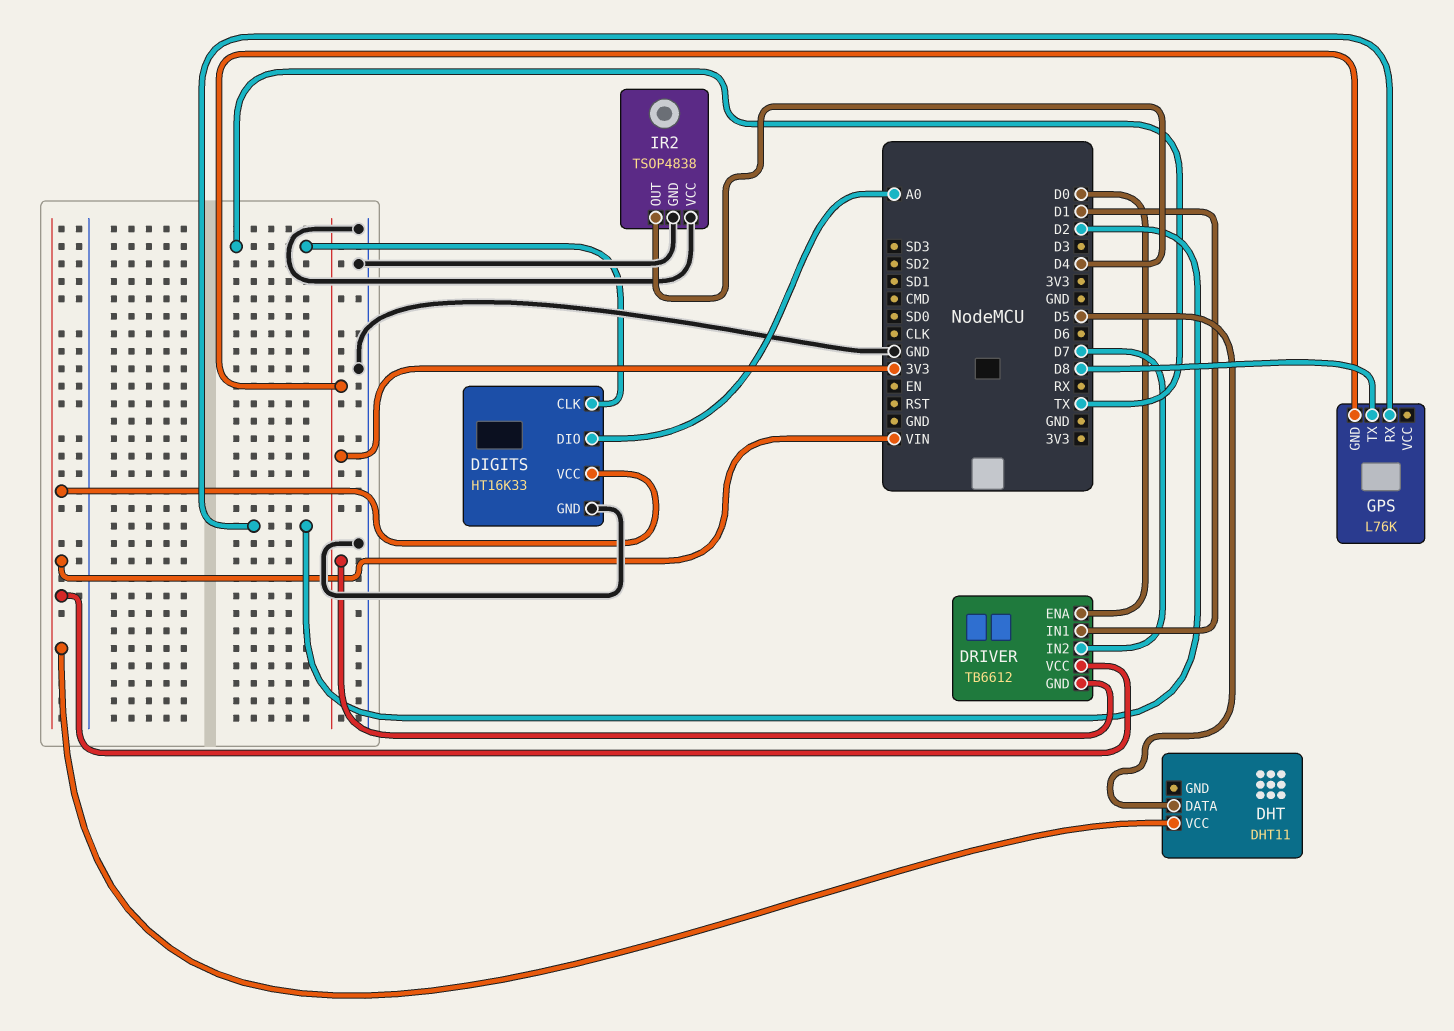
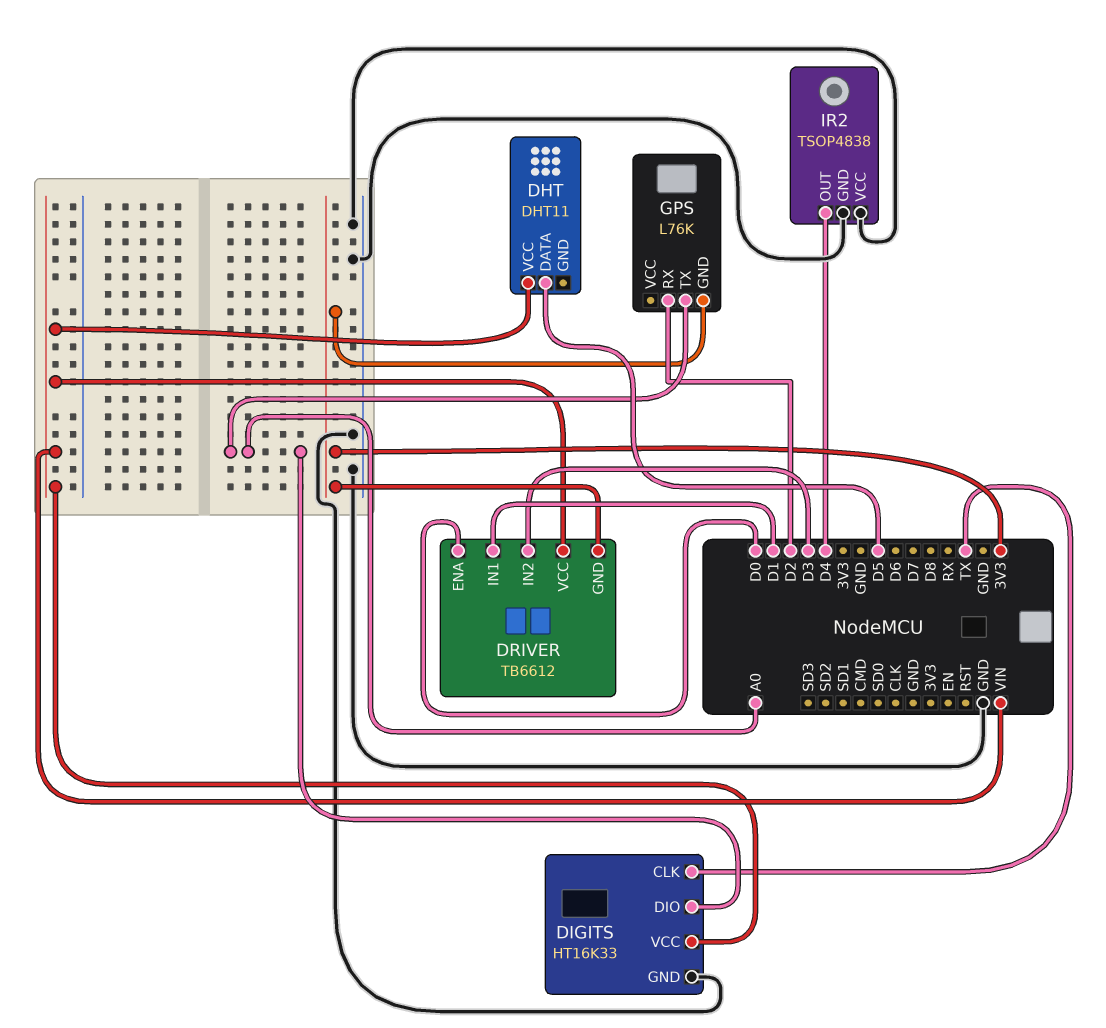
DRIVER pin IN2: D7 -> D3
GPS pin TX: D8 -> A0

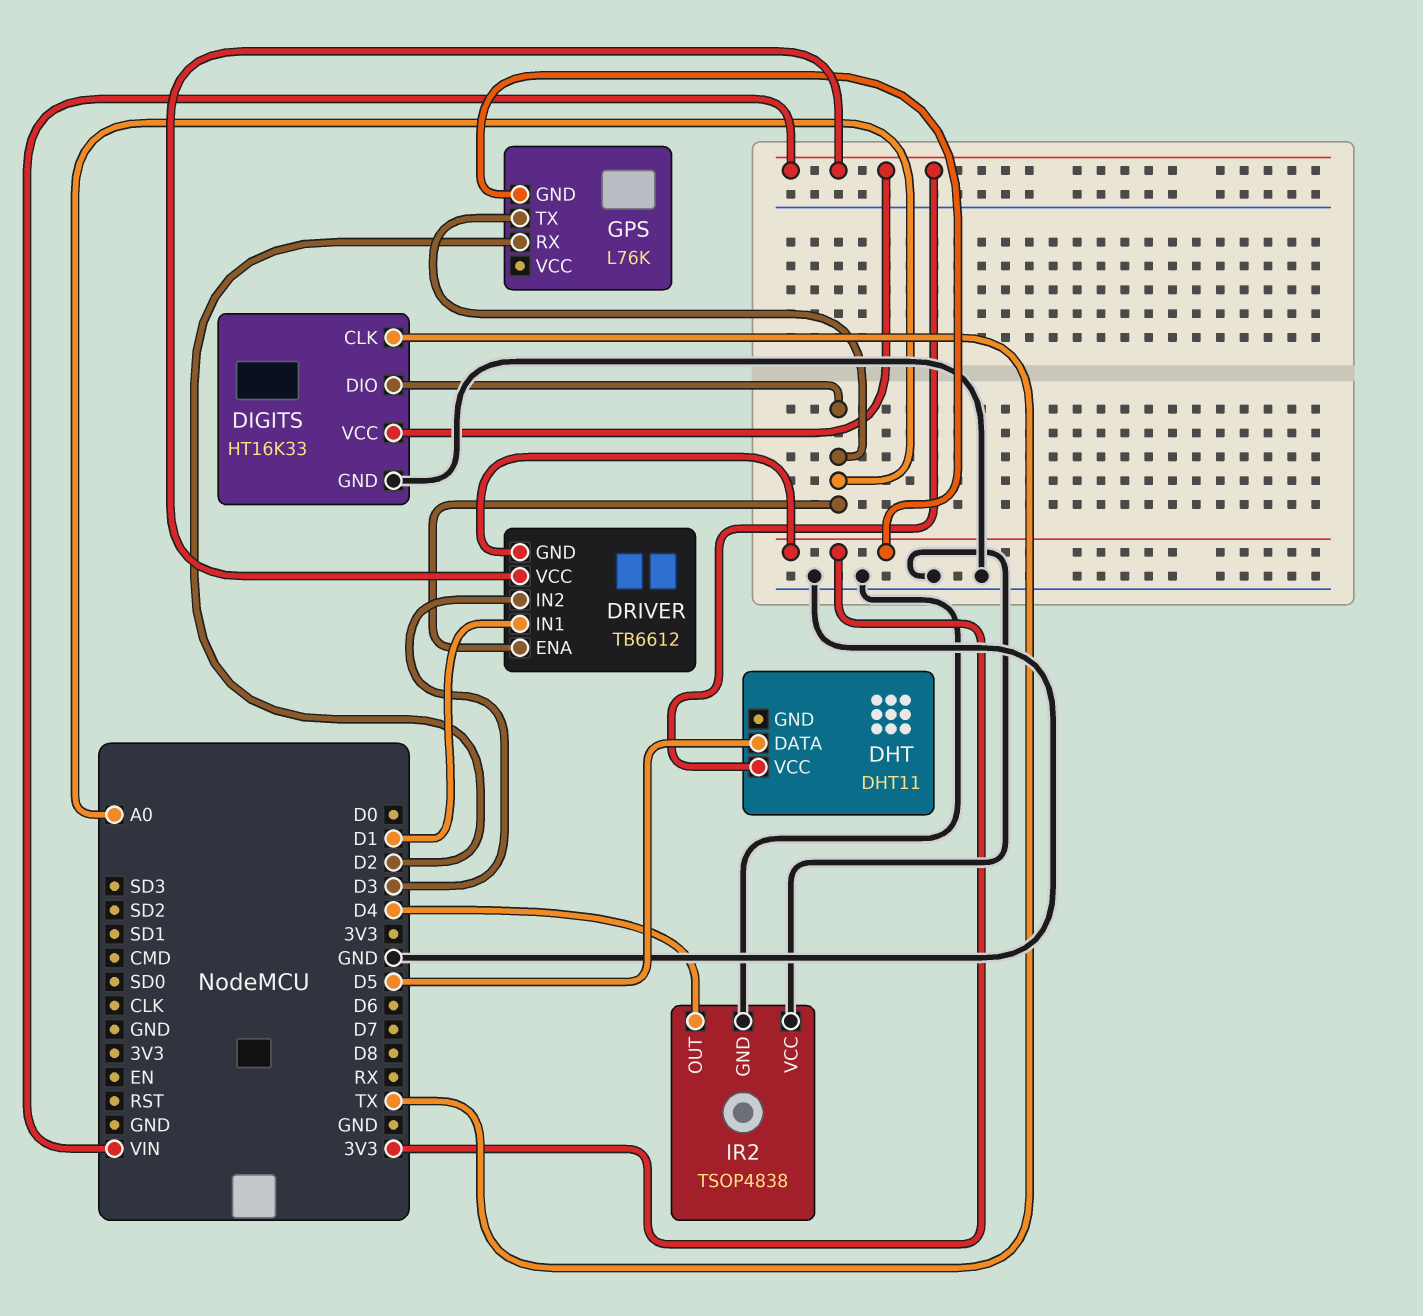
DRIVER pin ENA: D0 -> A0

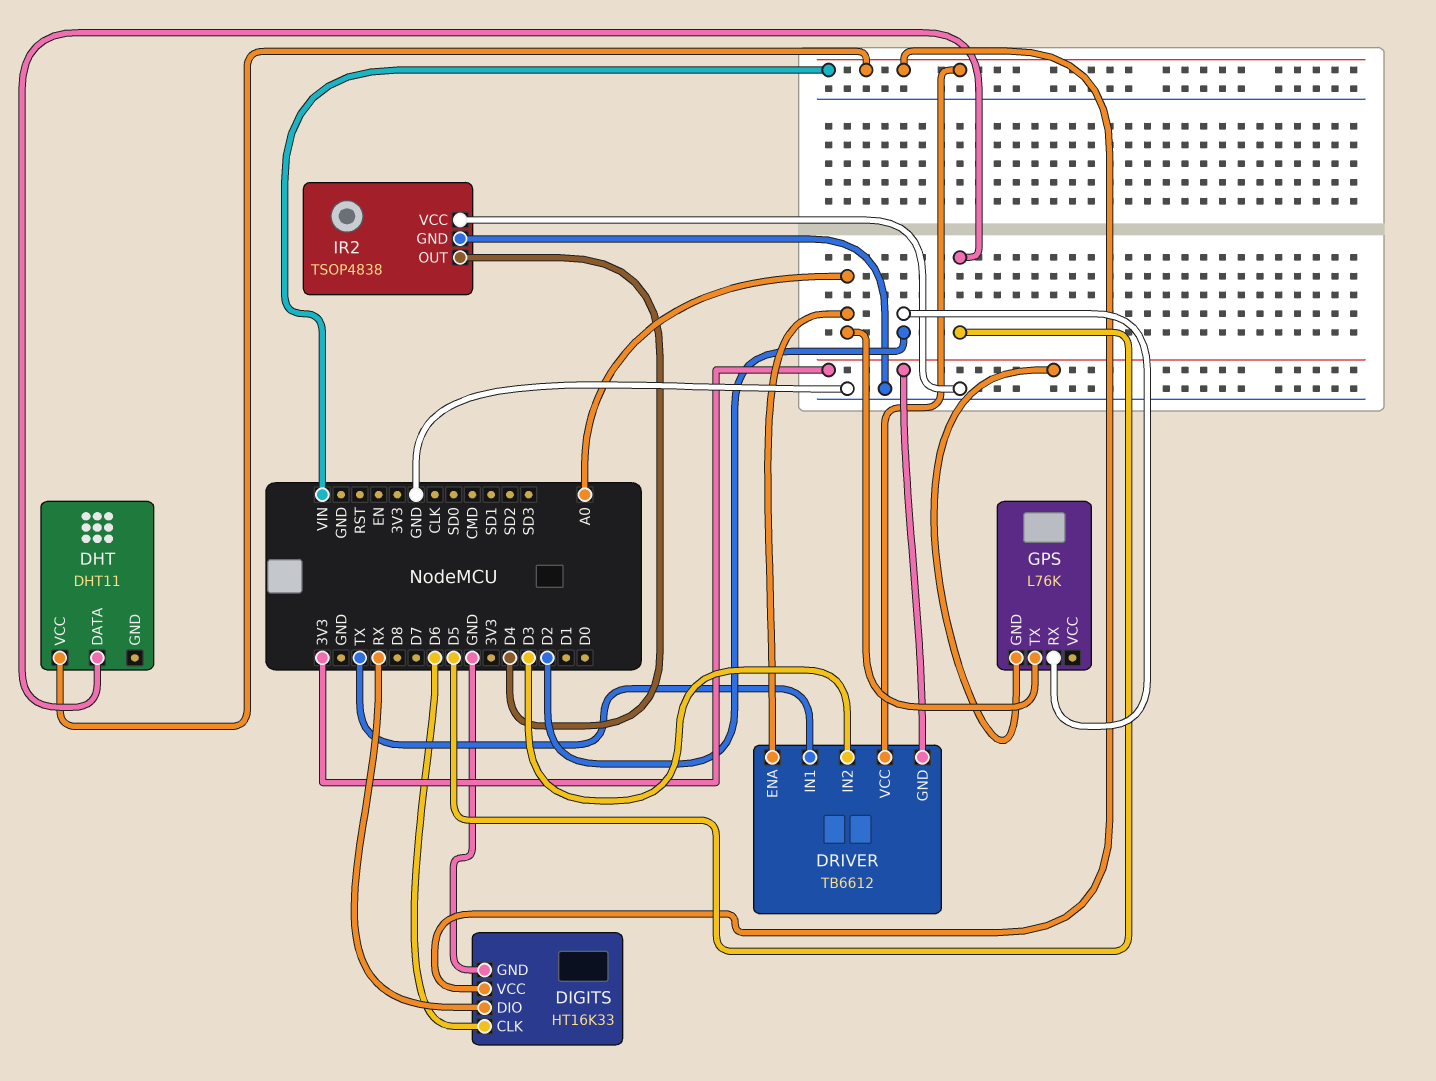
DIGITS pin CLK: TX -> D6
DIGITS pin DIO: A0 -> RX
DRIVER pin IN1: D1 -> TX

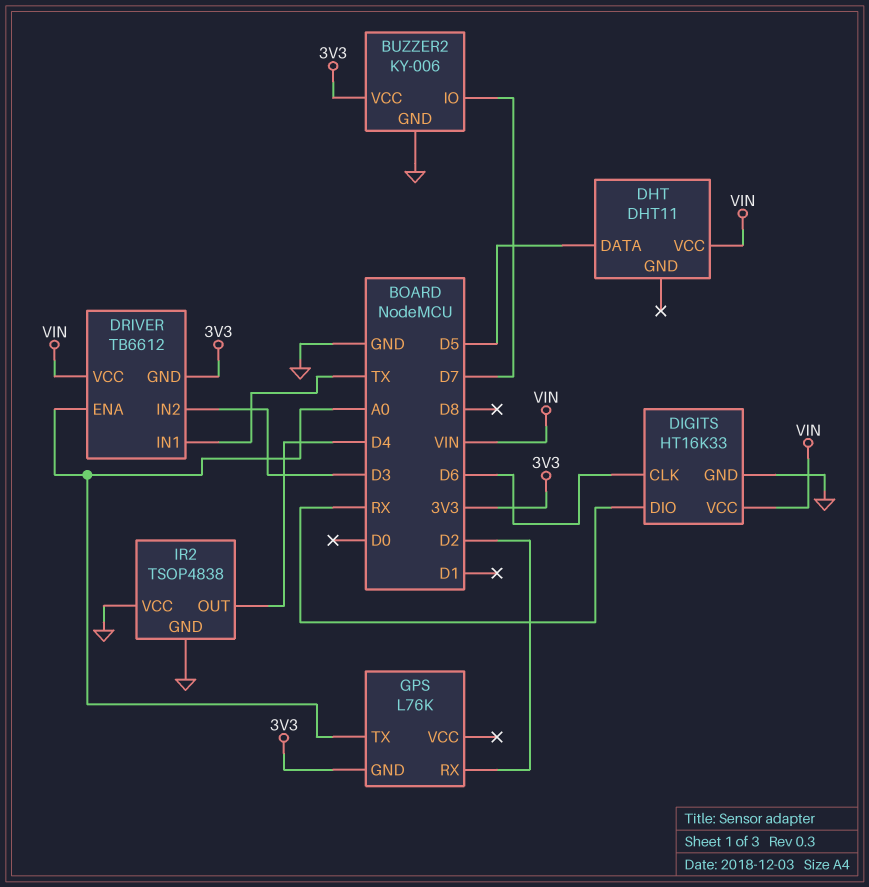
BUZZER2: none -> KY-006
BUZZER2 pin GND: none -> GND
BUZZER2 pin IO: none -> D7
BUZZER2 pin VCC: none -> 3V3

